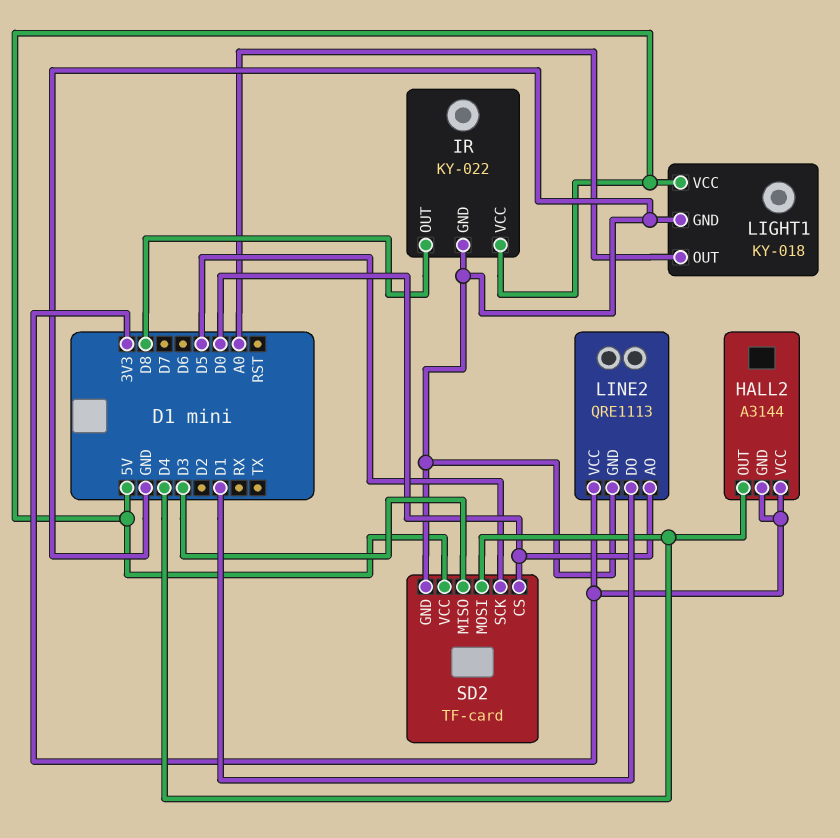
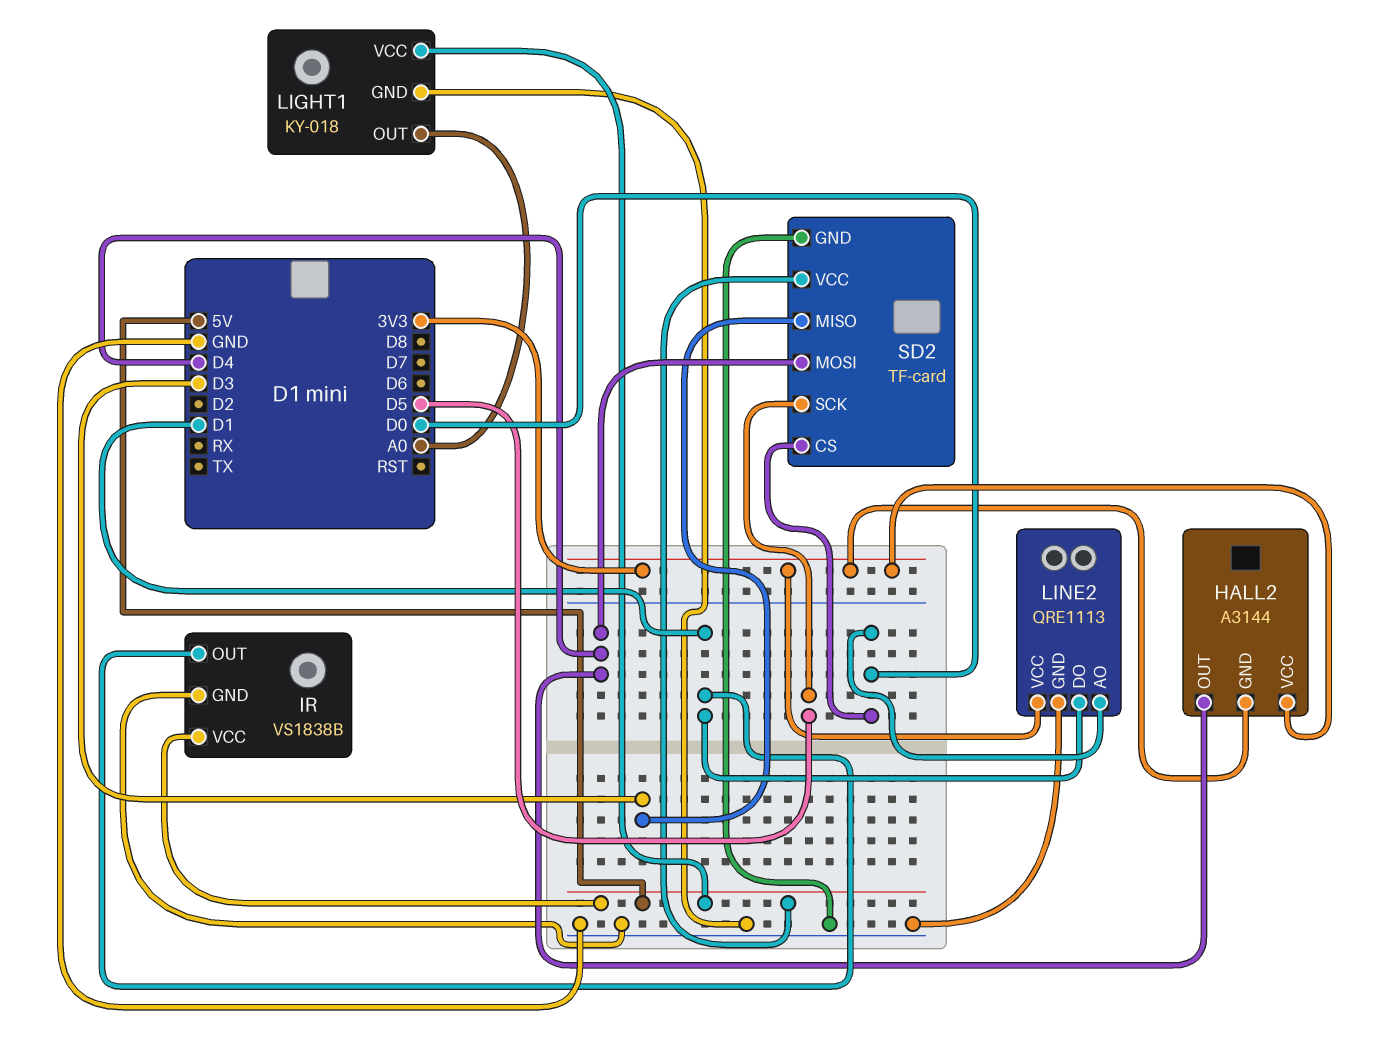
IR: KY-022 -> VS1838B
IR pin OUT: D8 -> D1

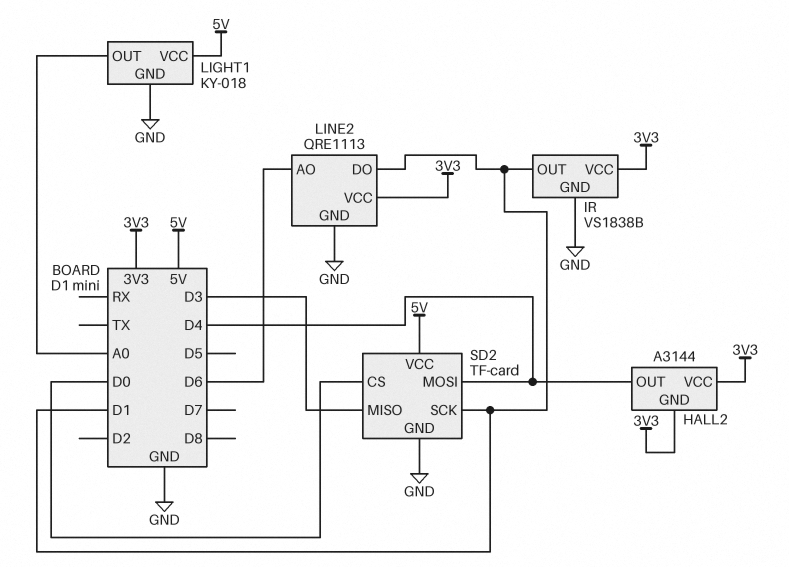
IR pin VCC: 5V -> 3V3
LINE2 pin AO: D0 -> D6
SD2 pin SCK: D5 -> D1

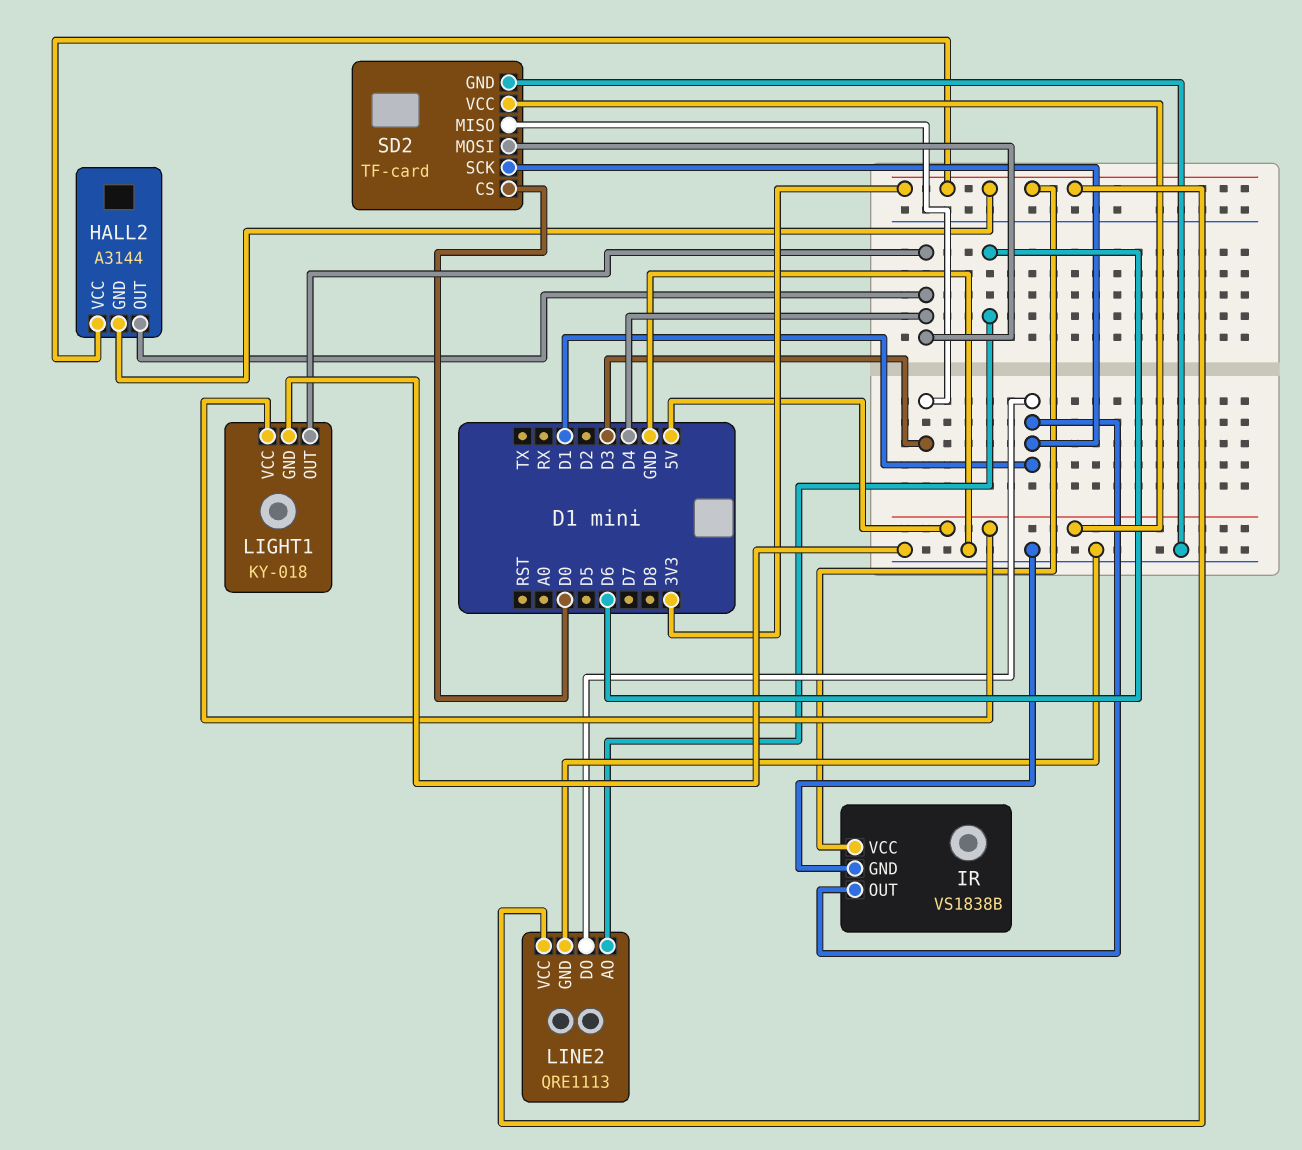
LIGHT1 pin OUT: A0 -> D4

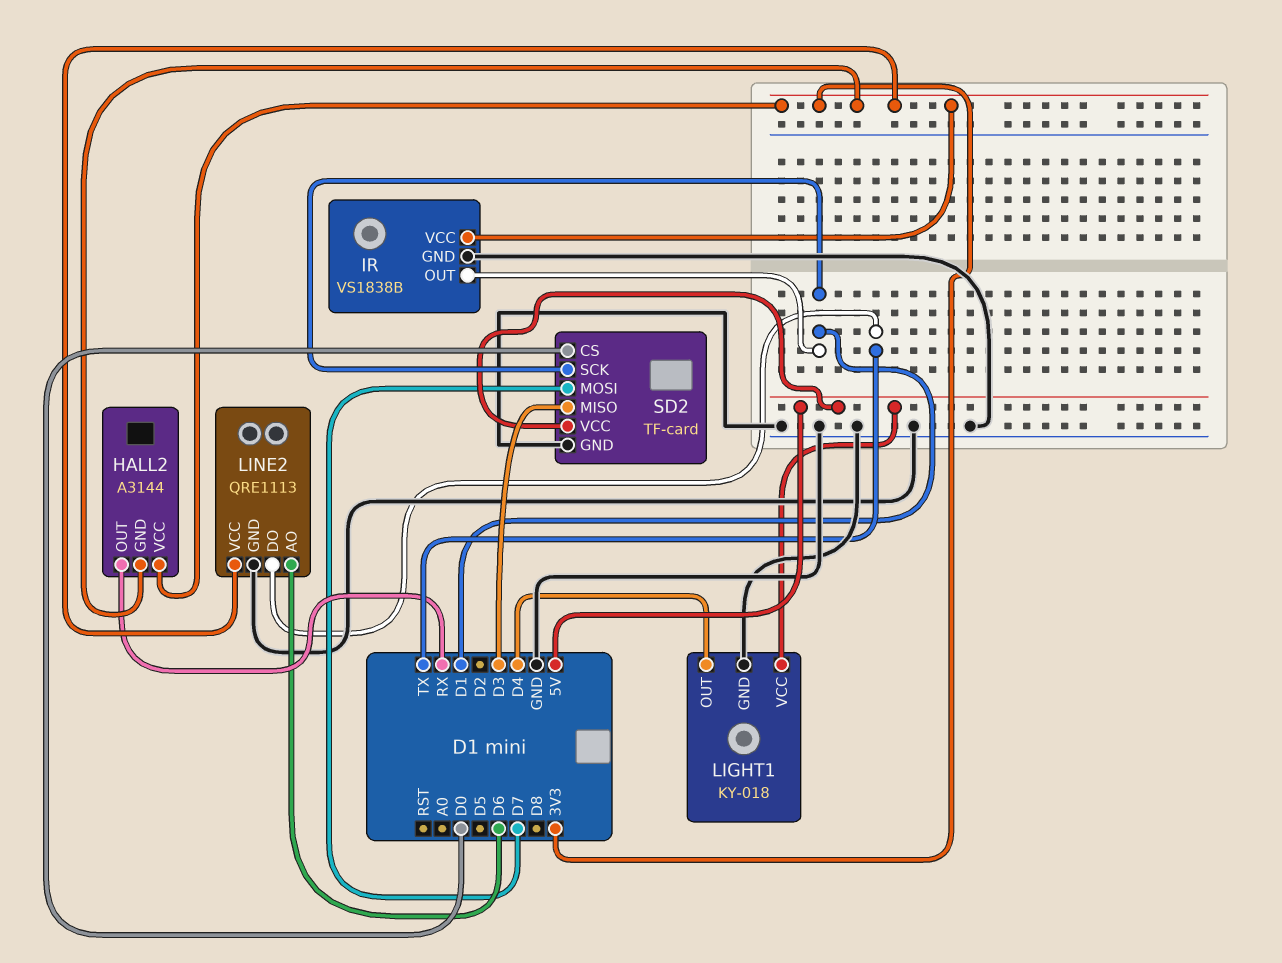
HALL2 pin OUT: D4 -> RX
LINE2 pin DO: D1 -> TX
SD2 pin MOSI: D4 -> D7

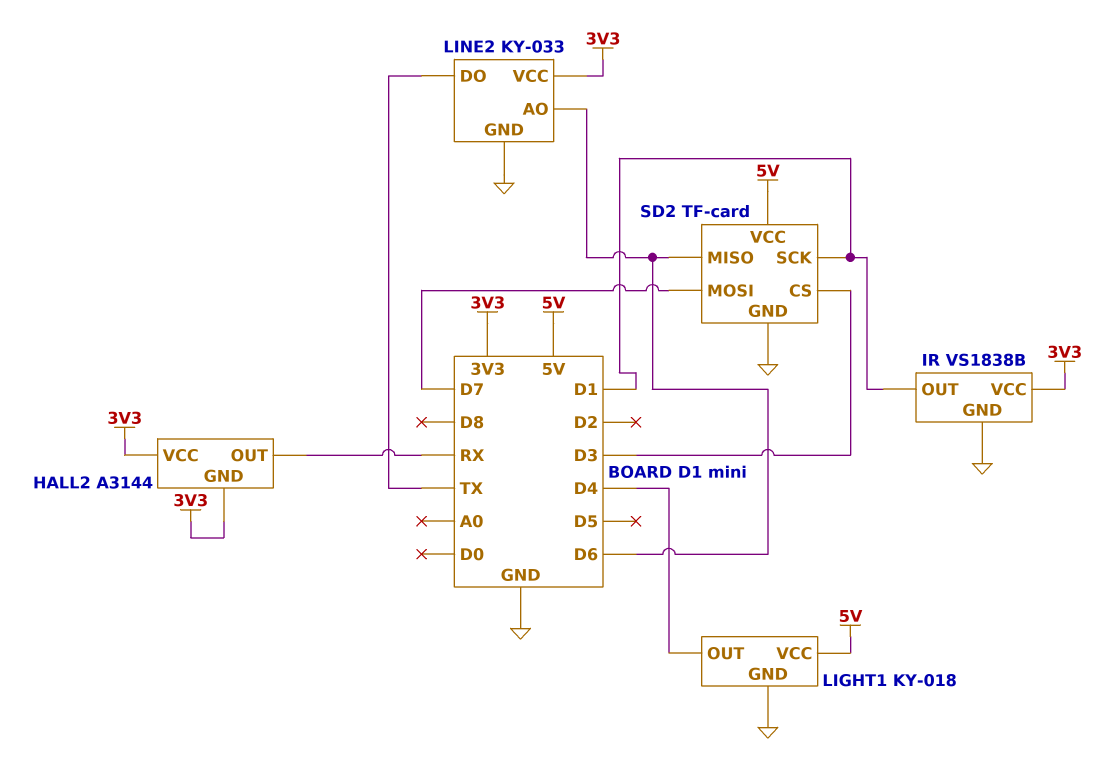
LINE2: QRE1113 -> KY-033
SD2 pin CS: D0 -> D3
SD2 pin MISO: D3 -> D6

